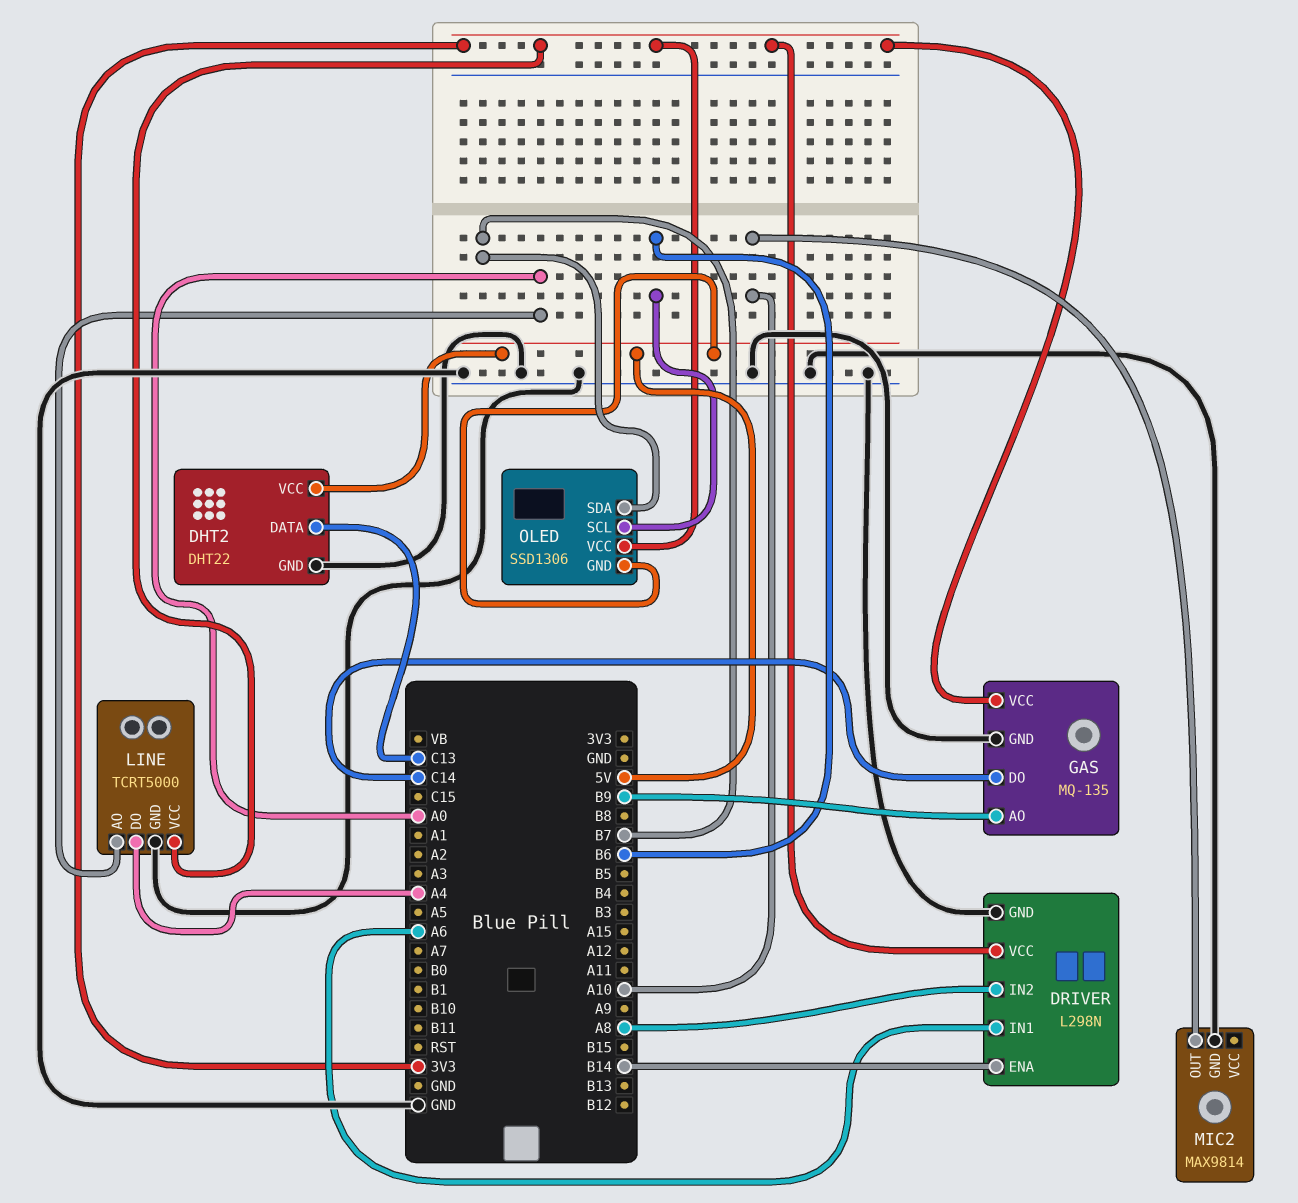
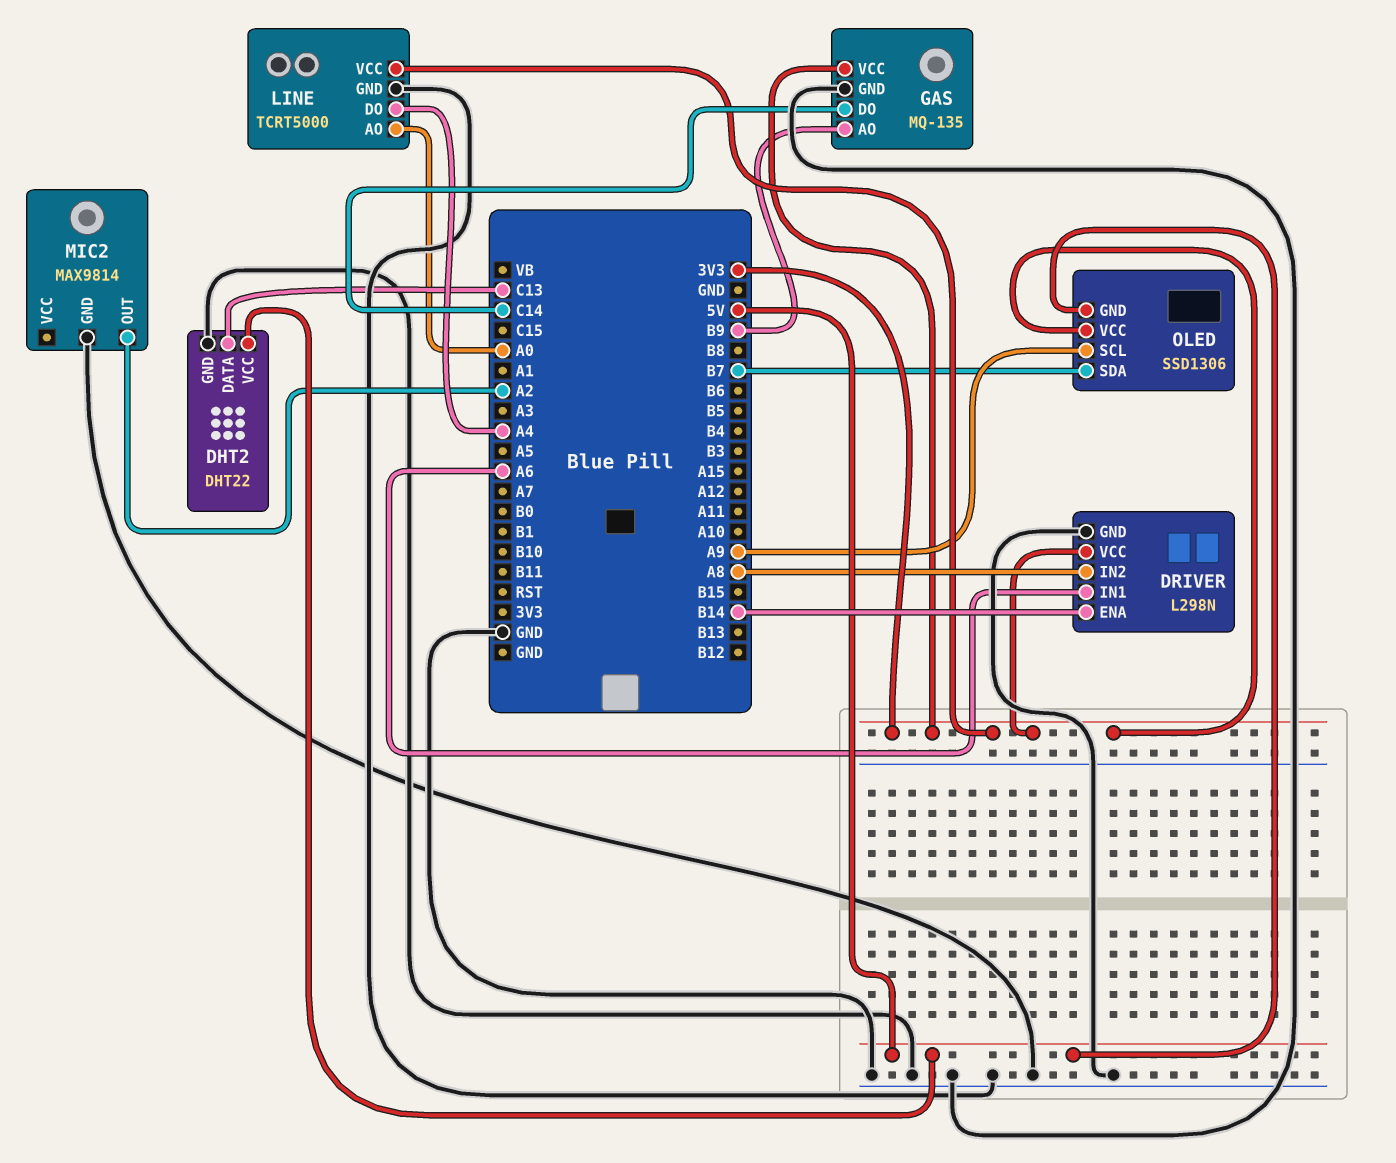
MIC2 pin OUT: A10 -> A2
OLED pin SCL: B6 -> A9

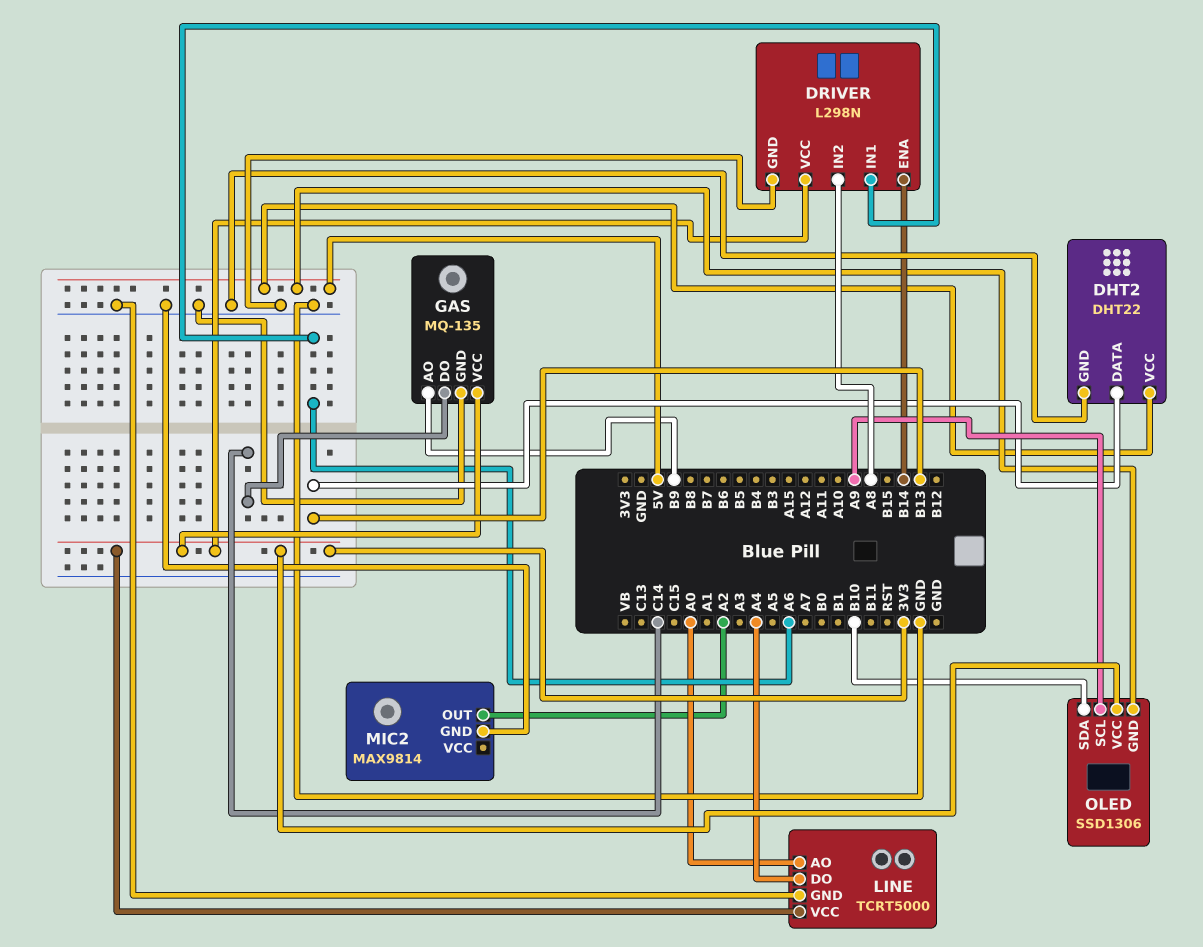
DHT2 pin DATA: C13 -> B13
OLED pin SDA: B7 -> B10

